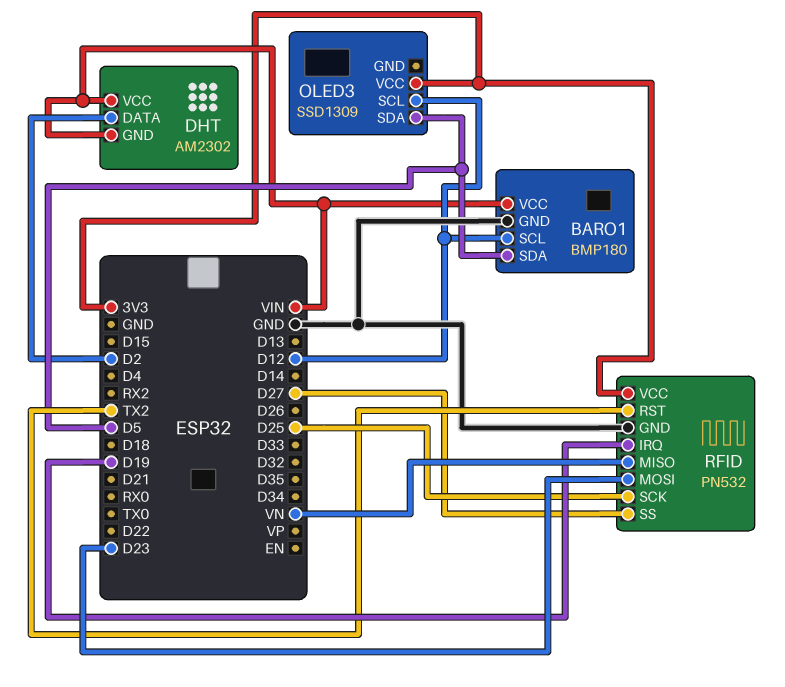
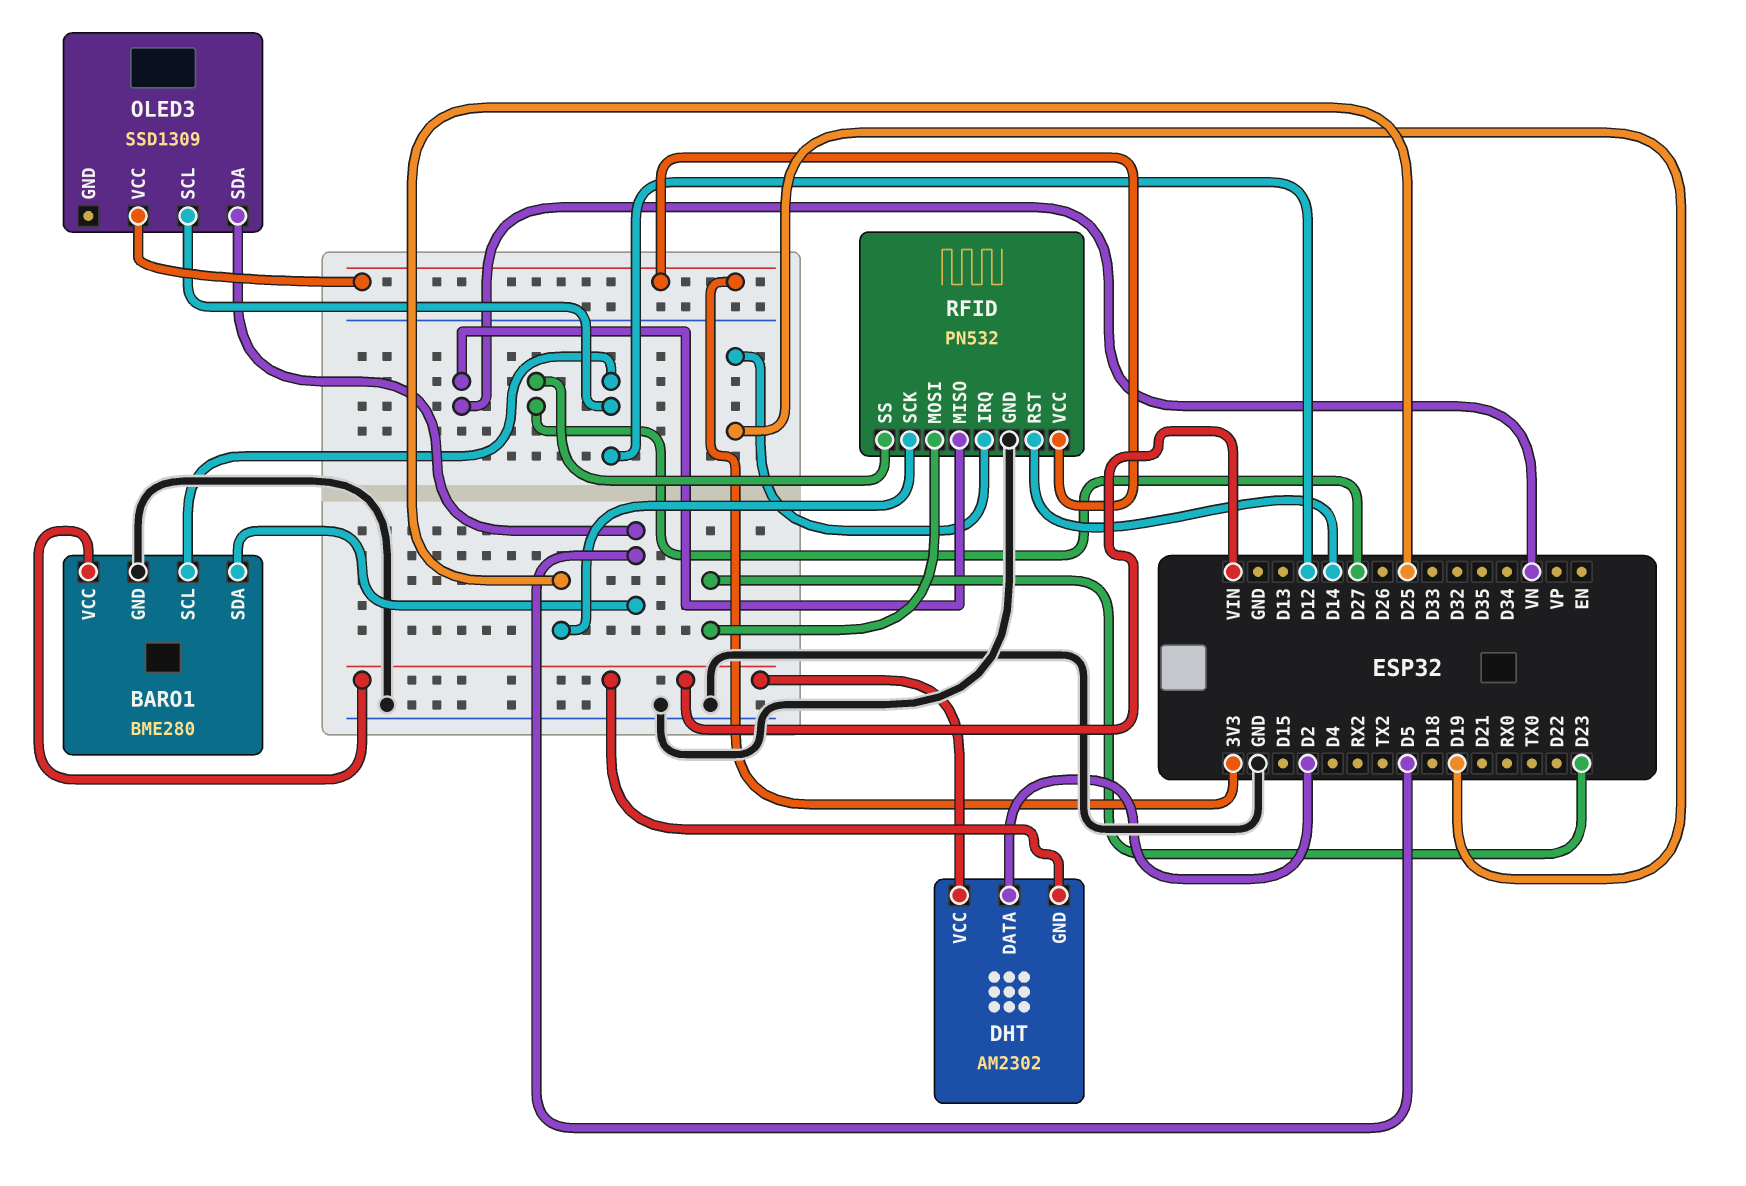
BARO1: BMP180 -> BME280
RFID pin RST: TX2 -> D14

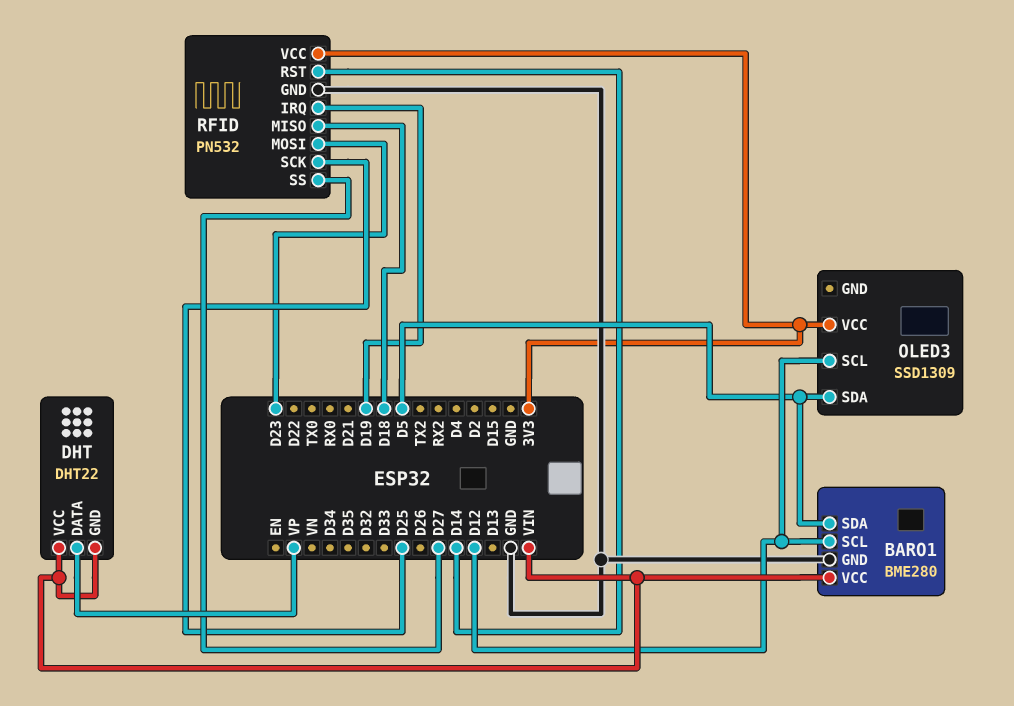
DHT: AM2302 -> DHT22
DHT pin DATA: D2 -> VP
RFID pin MISO: VN -> D18

